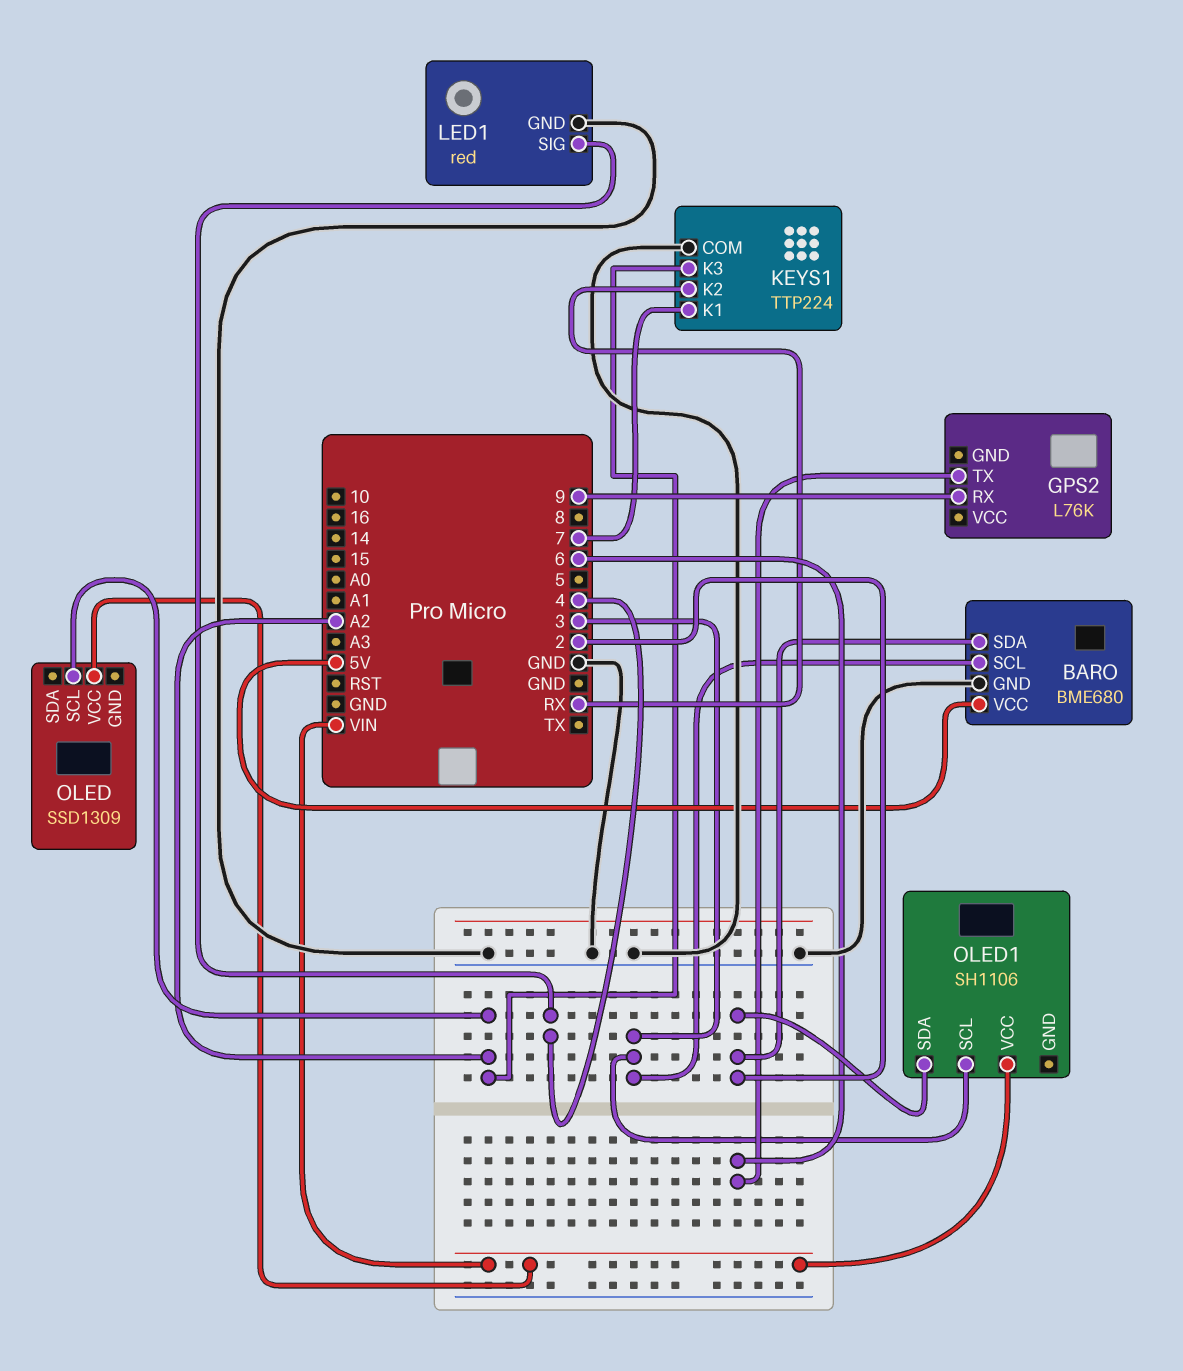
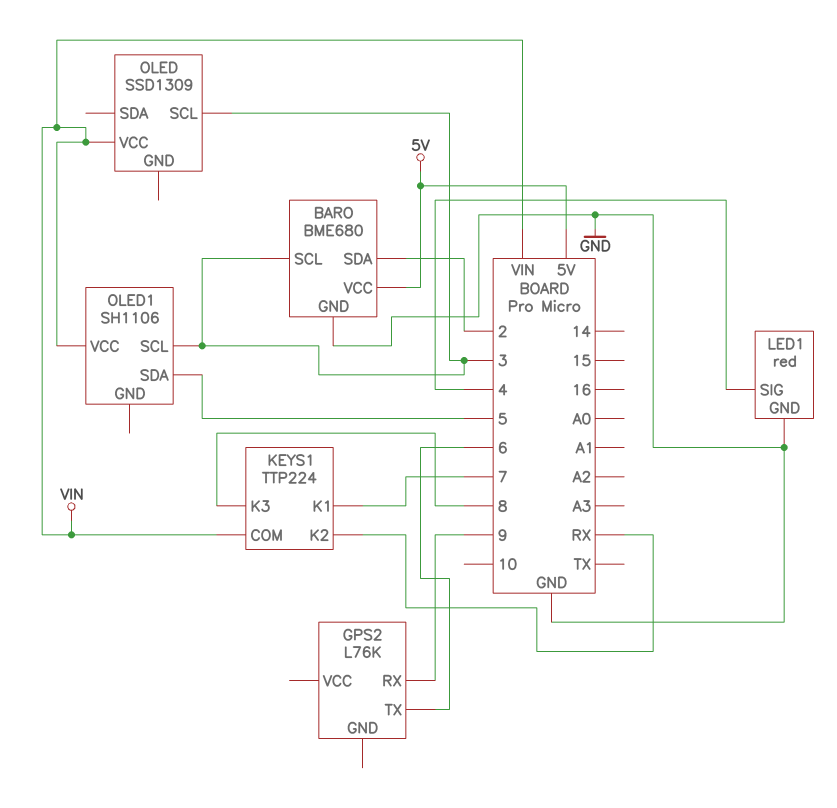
KEYS1 pin COM: GND -> VIN
KEYS1 pin K3: A2 -> 8
OLED pin SCL: A2 -> 3
OLED1 pin SDA: 2 -> 5

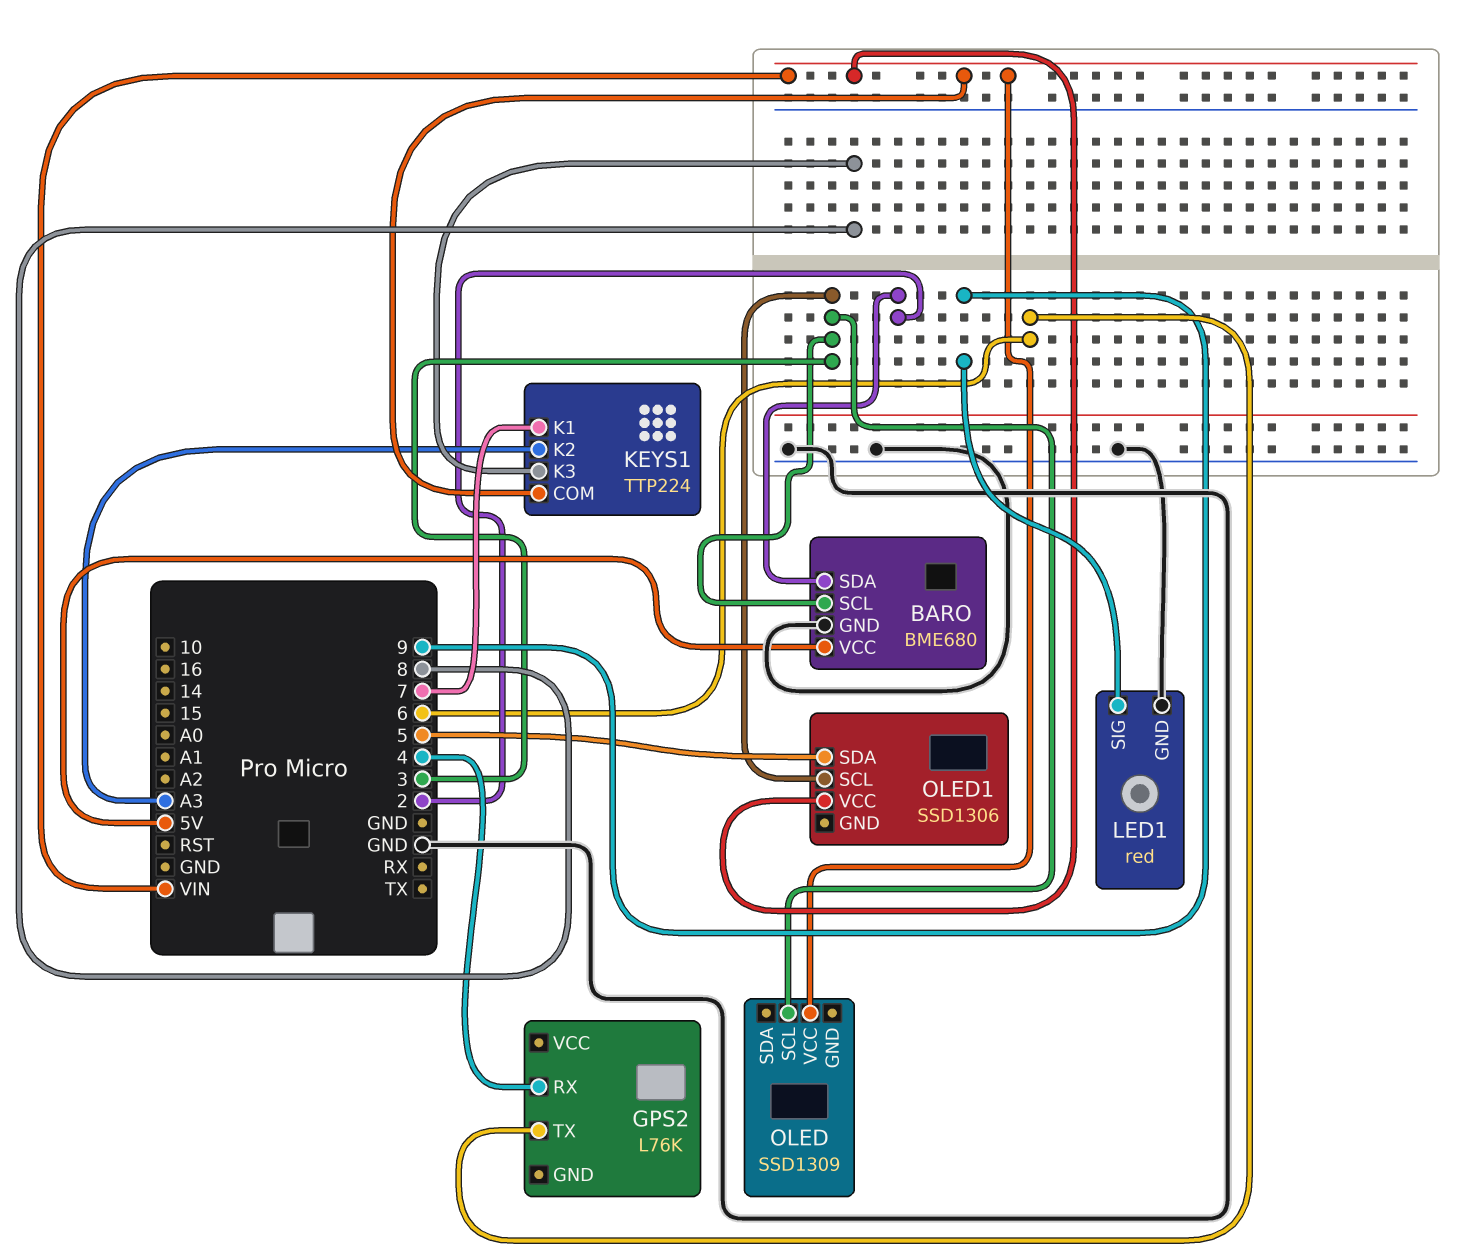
GPS2 pin RX: 9 -> 4
KEYS1 pin K2: RX -> A3
LED1 pin SIG: 4 -> 9
OLED1: SH1106 -> SSD1306

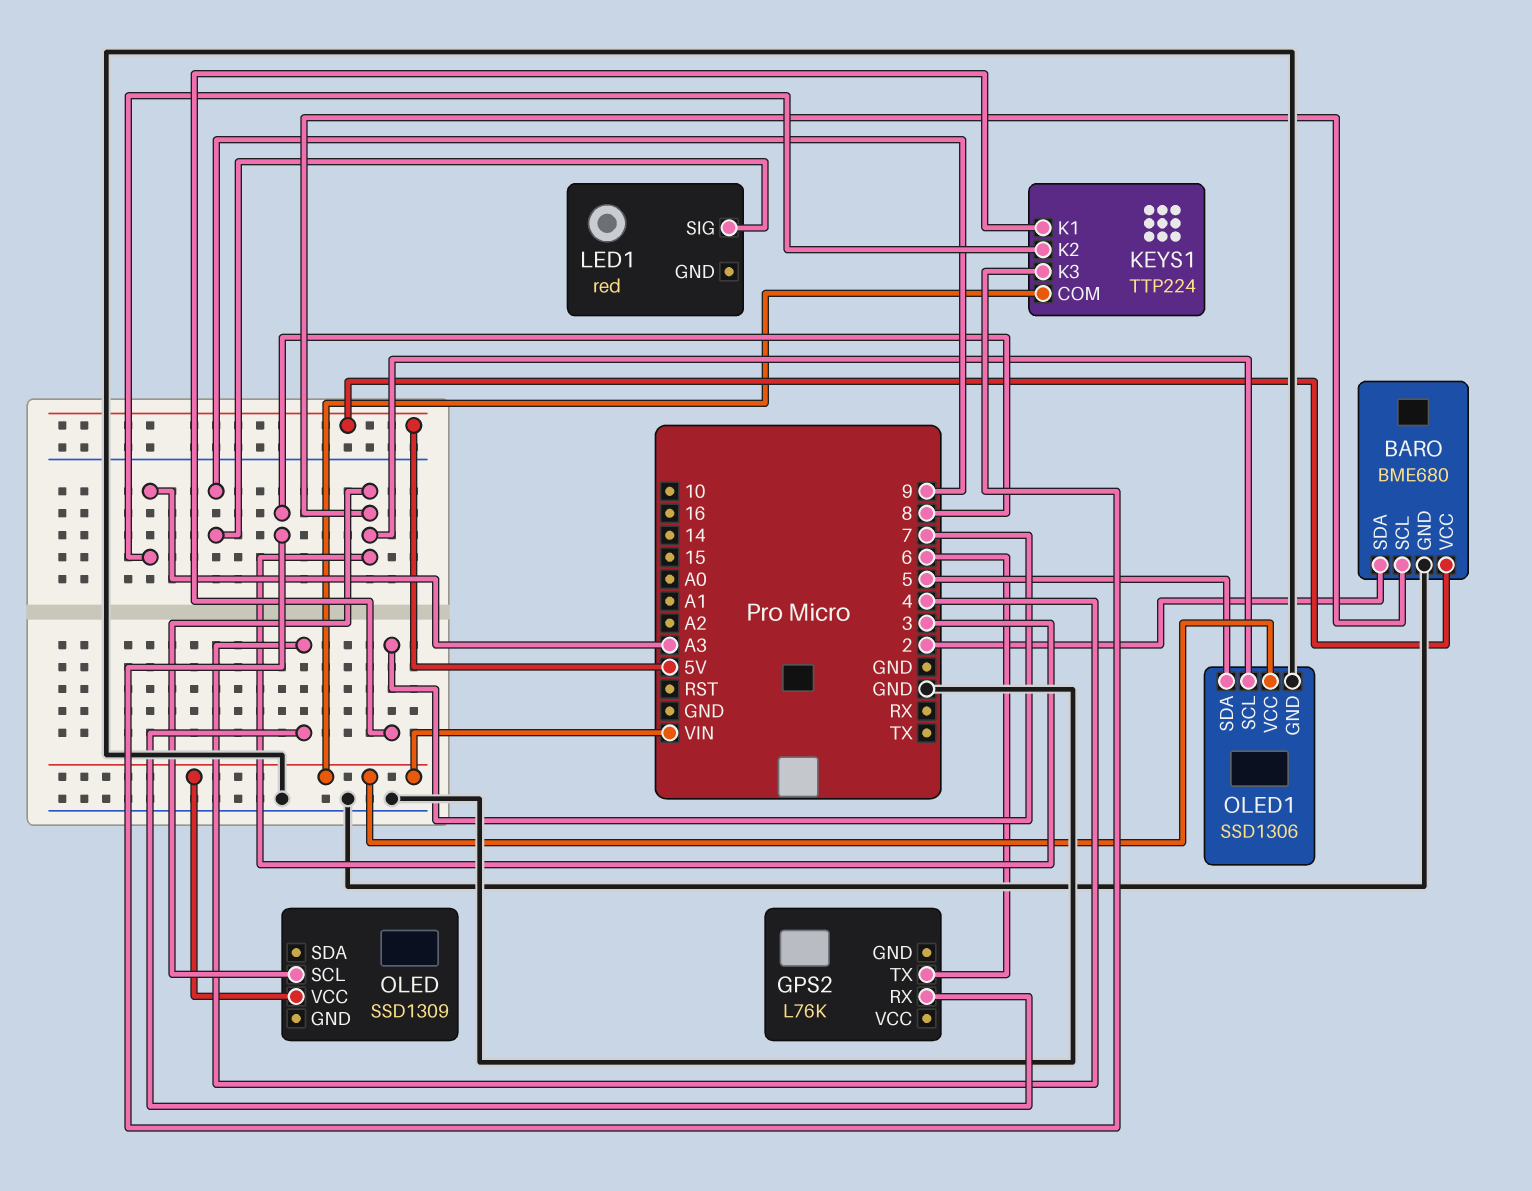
LED1 pin GND: GND -> none
OLED1 pin GND: none -> GND

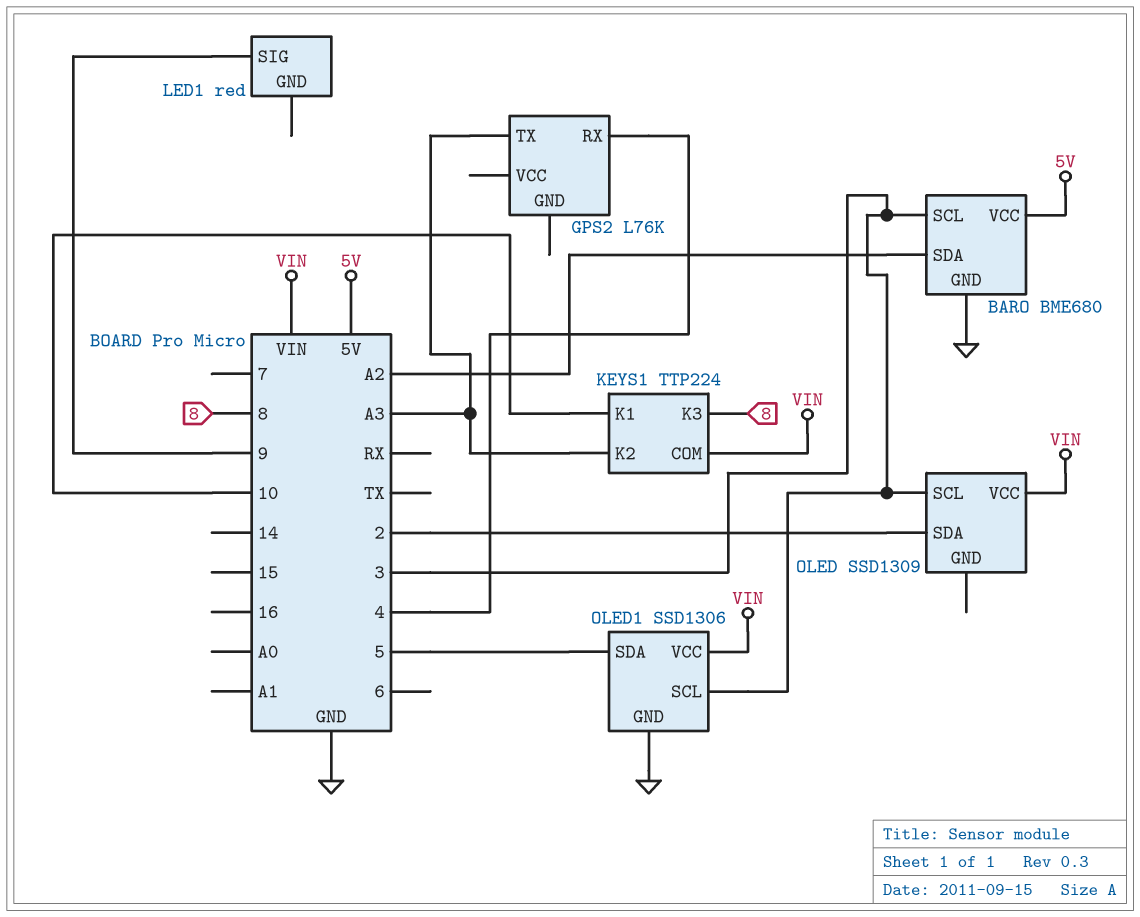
BARO pin SDA: 2 -> A2
GPS2 pin TX: 6 -> A3
KEYS1 pin K1: 7 -> 10
OLED pin SDA: none -> 2

